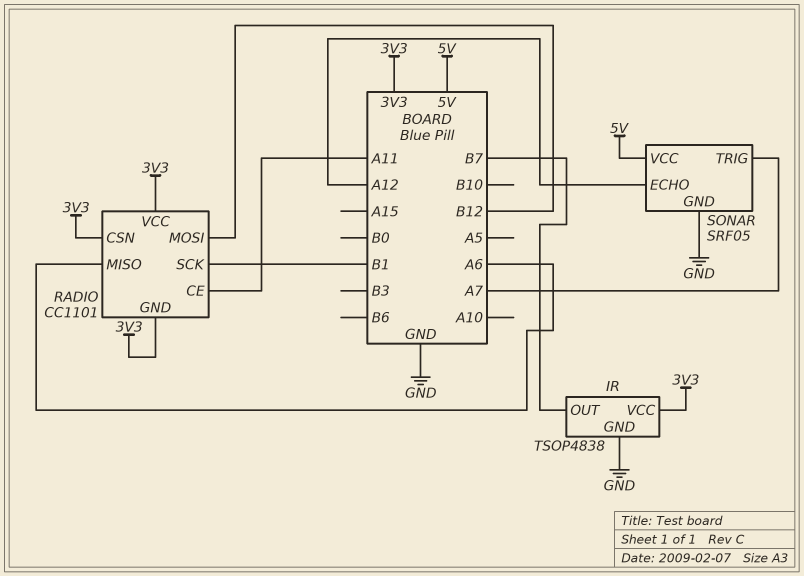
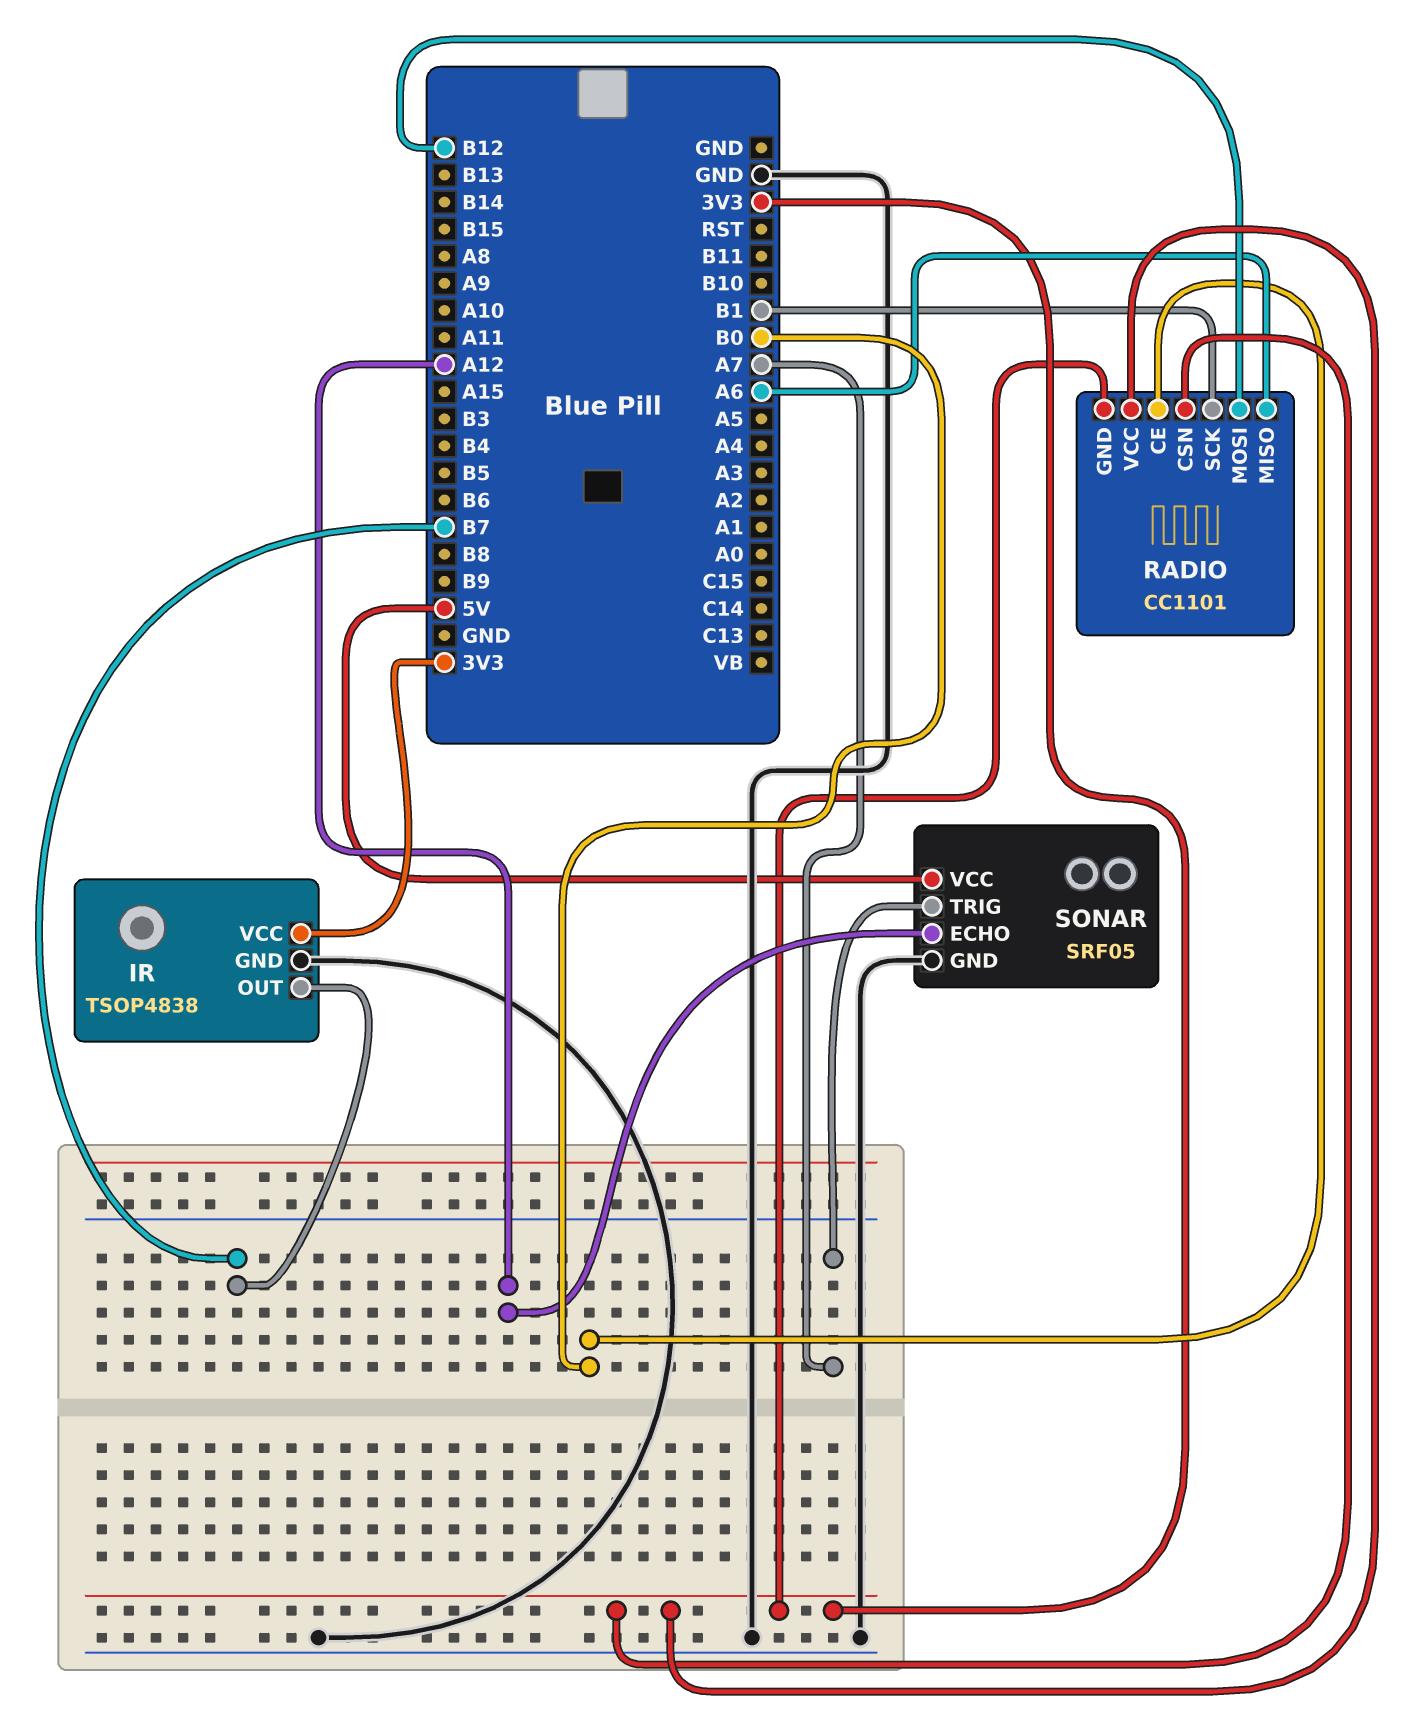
RADIO pin CE: A11 -> B0

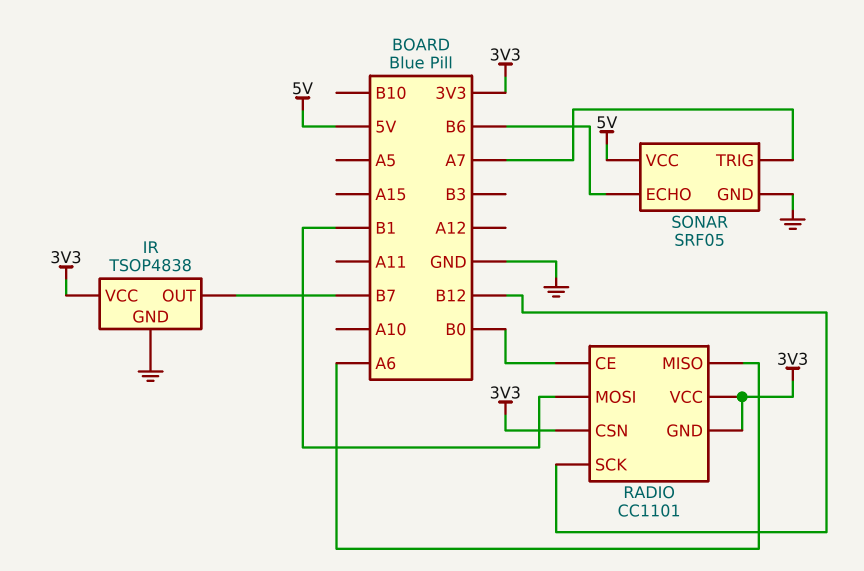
RADIO pin MOSI: B12 -> B1
RADIO pin SCK: B1 -> B12
SONAR pin ECHO: A12 -> B6

